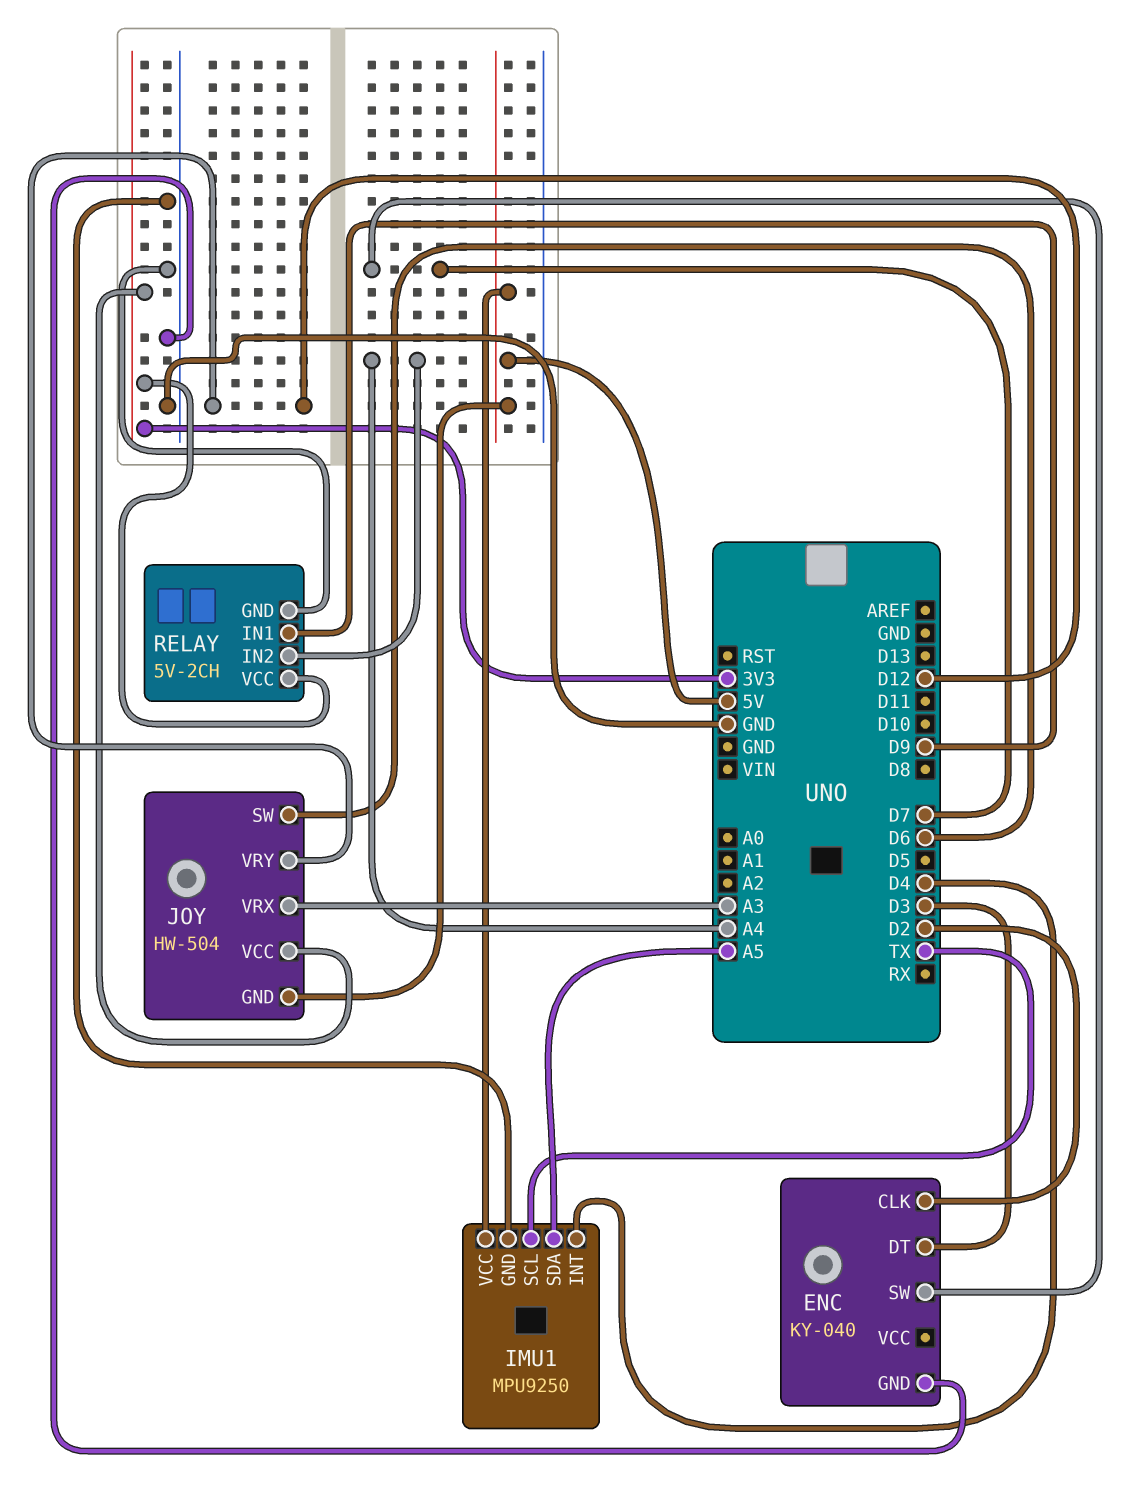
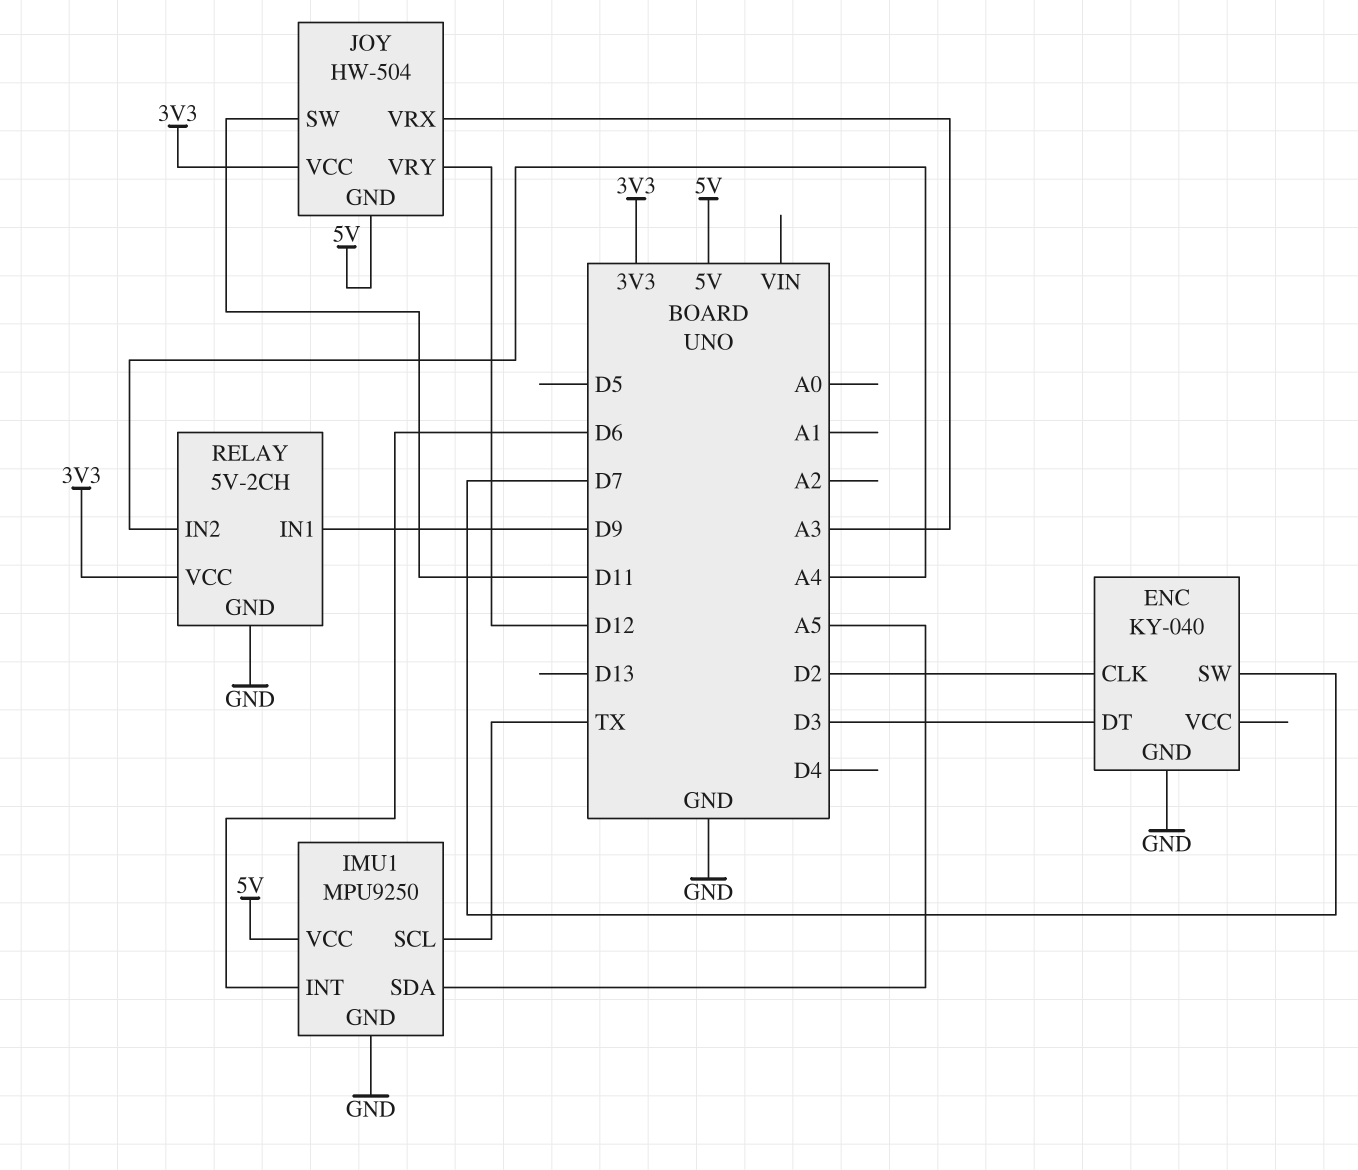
IMU1 pin INT: D4 -> D6
JOY pin SW: D6 -> D11

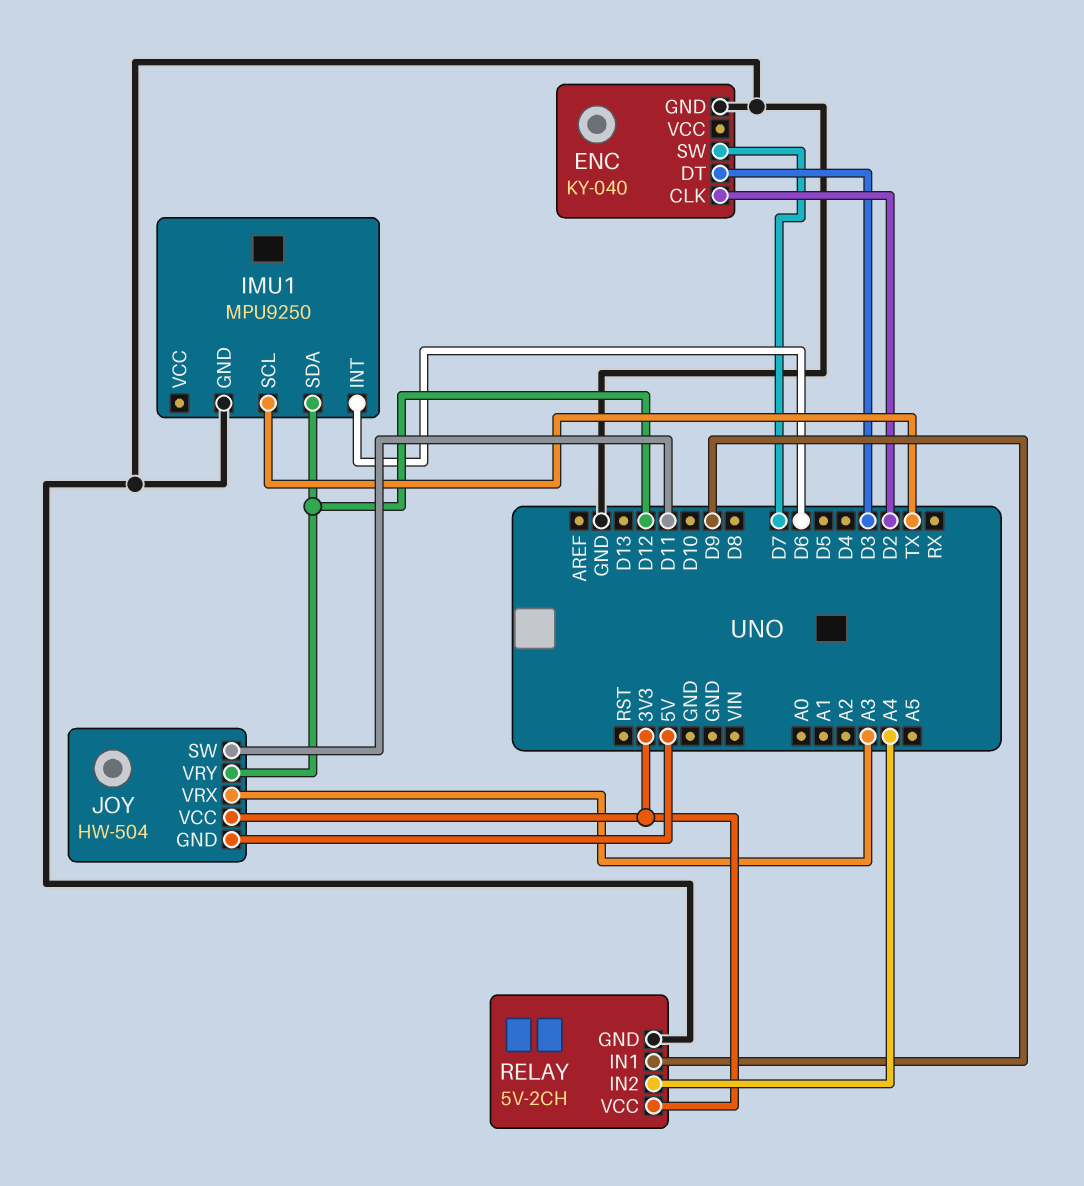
IMU1 pin SDA: A5 -> D12
IMU1 pin VCC: 5V -> none

